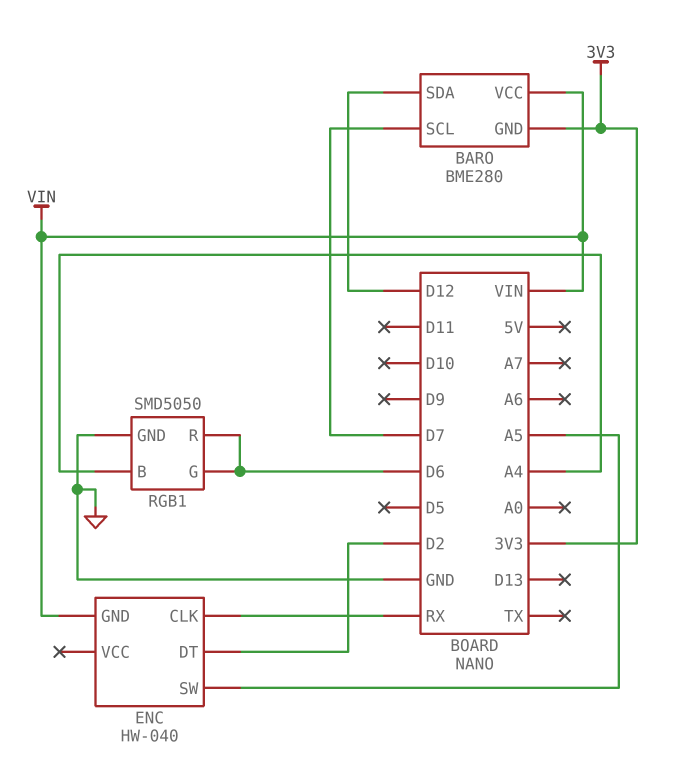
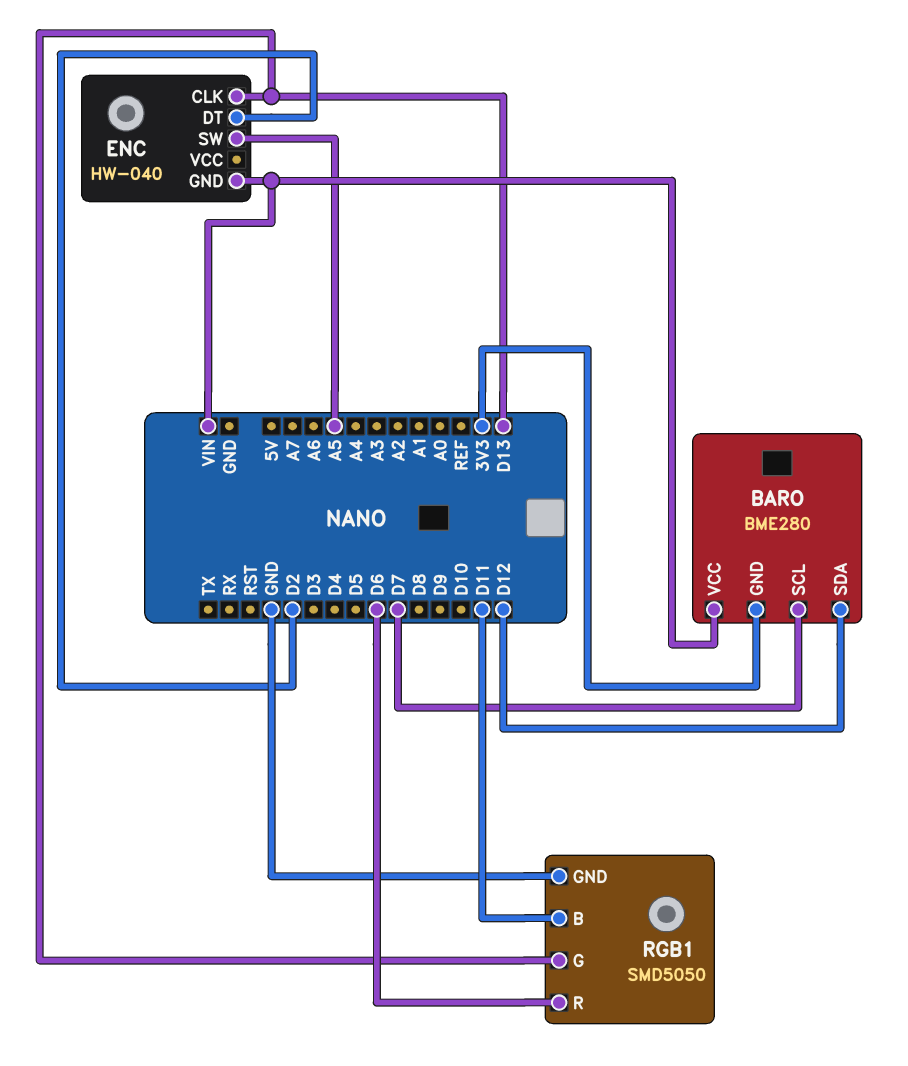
ENC pin CLK: RX -> D13
RGB1 pin B: A4 -> D11
RGB1 pin G: D6 -> D13

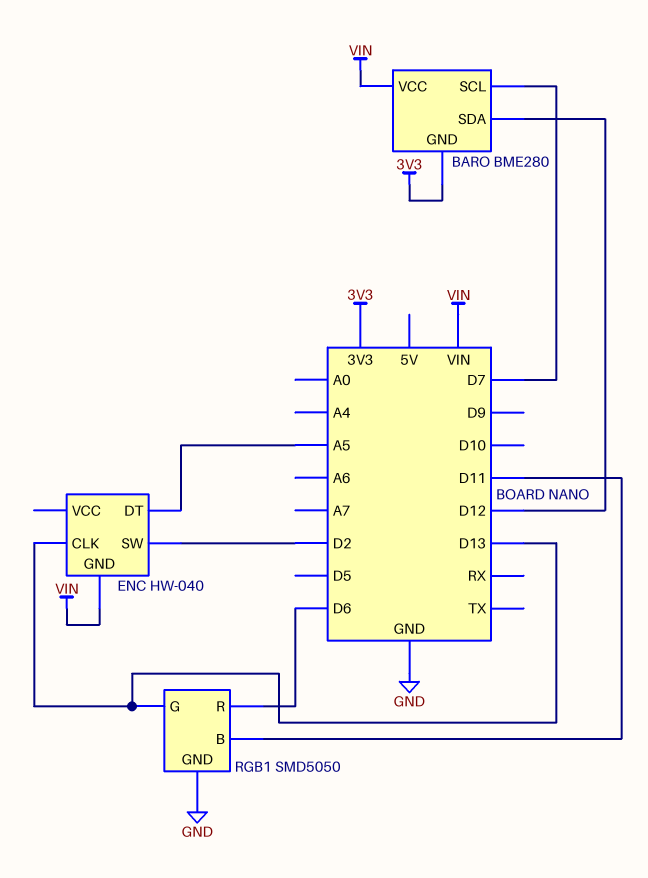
ENC pin DT: D2 -> A5
ENC pin SW: A5 -> D2

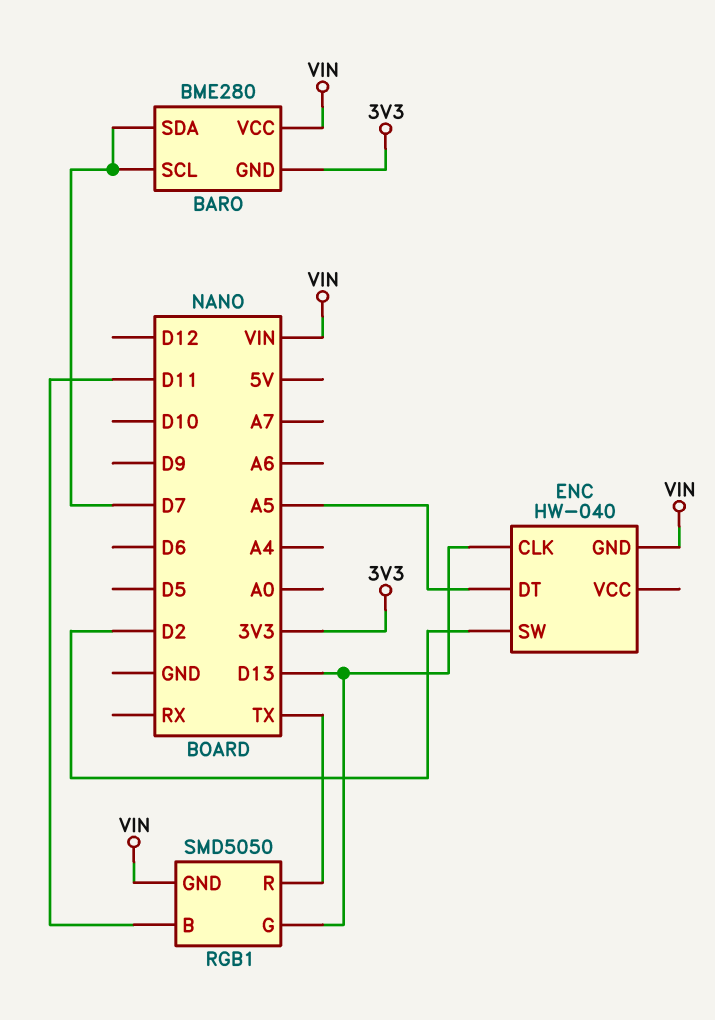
BARO pin SDA: D12 -> D7
RGB1 pin GND: GND -> VIN
RGB1 pin R: D6 -> TX

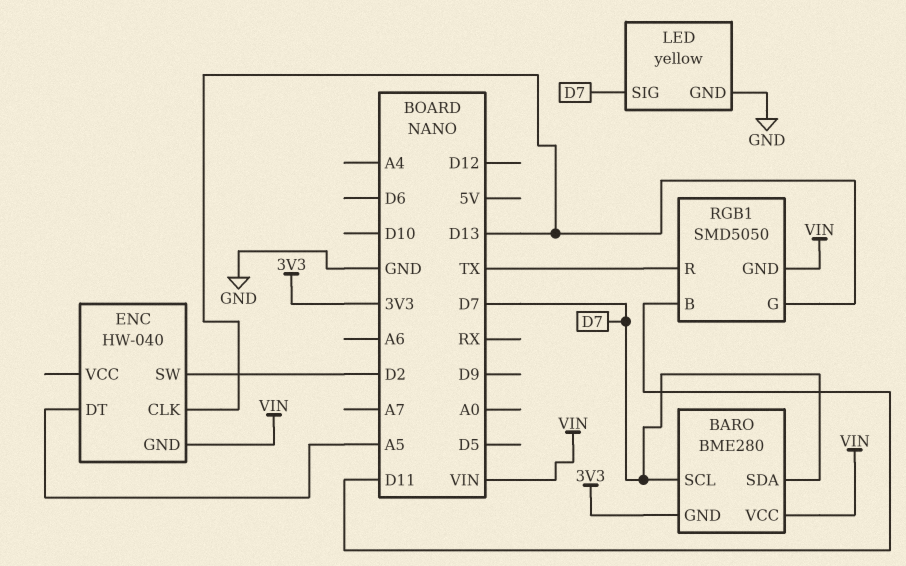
LED: none -> yellow
LED pin GND: none -> GND
LED pin SIG: none -> D7

